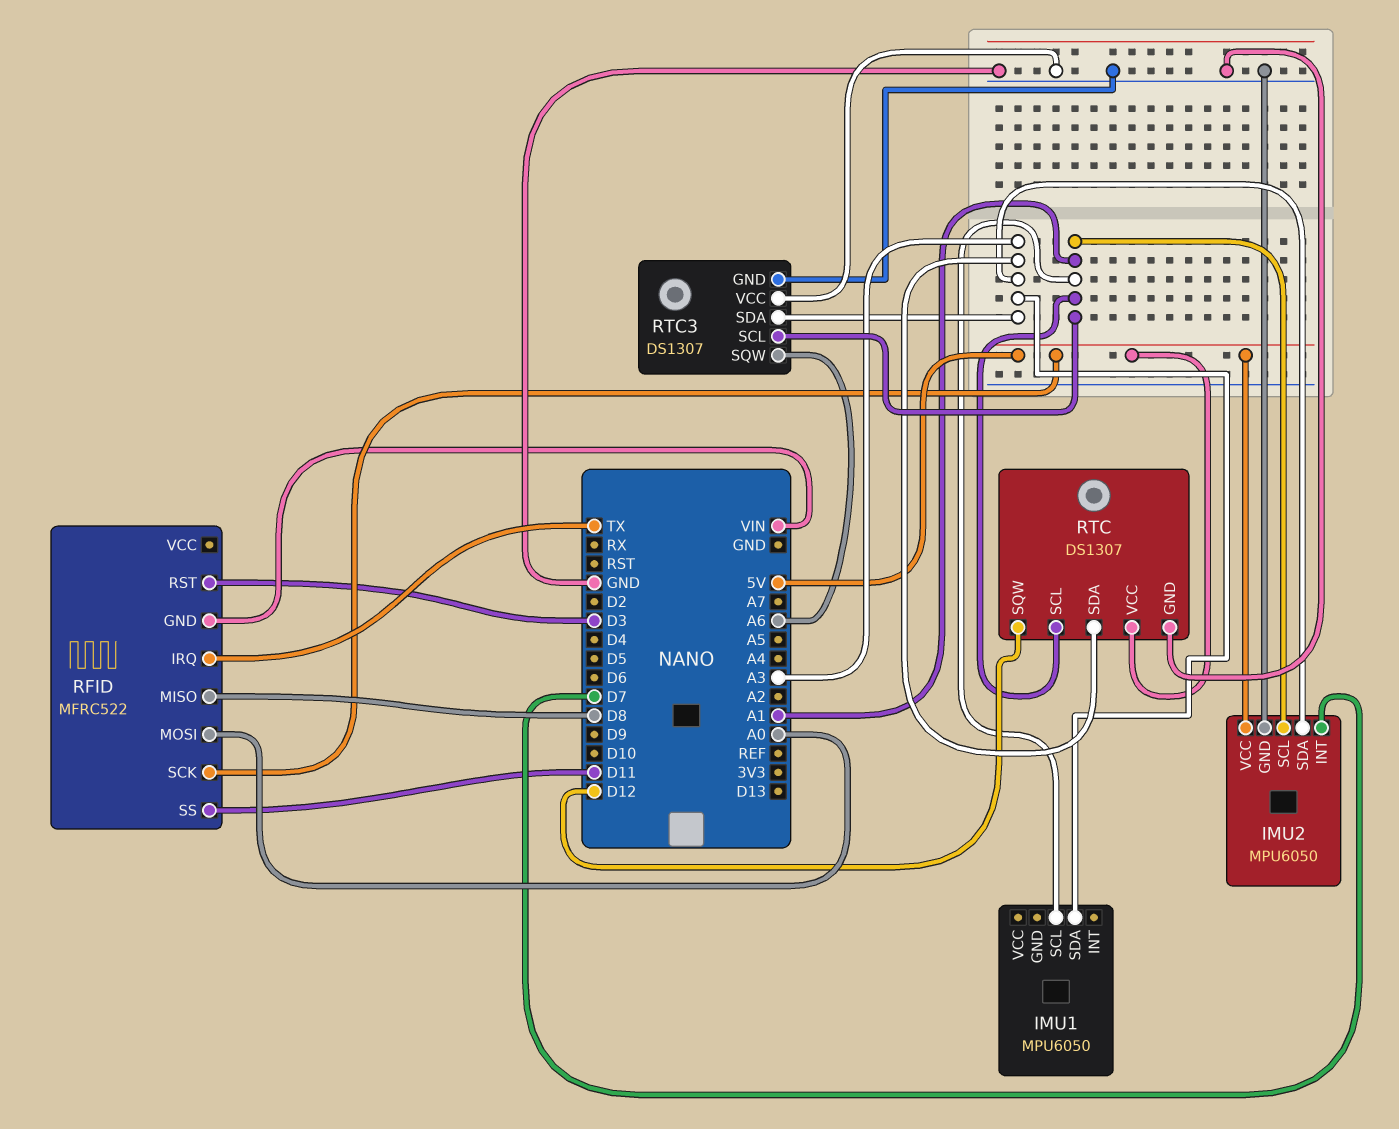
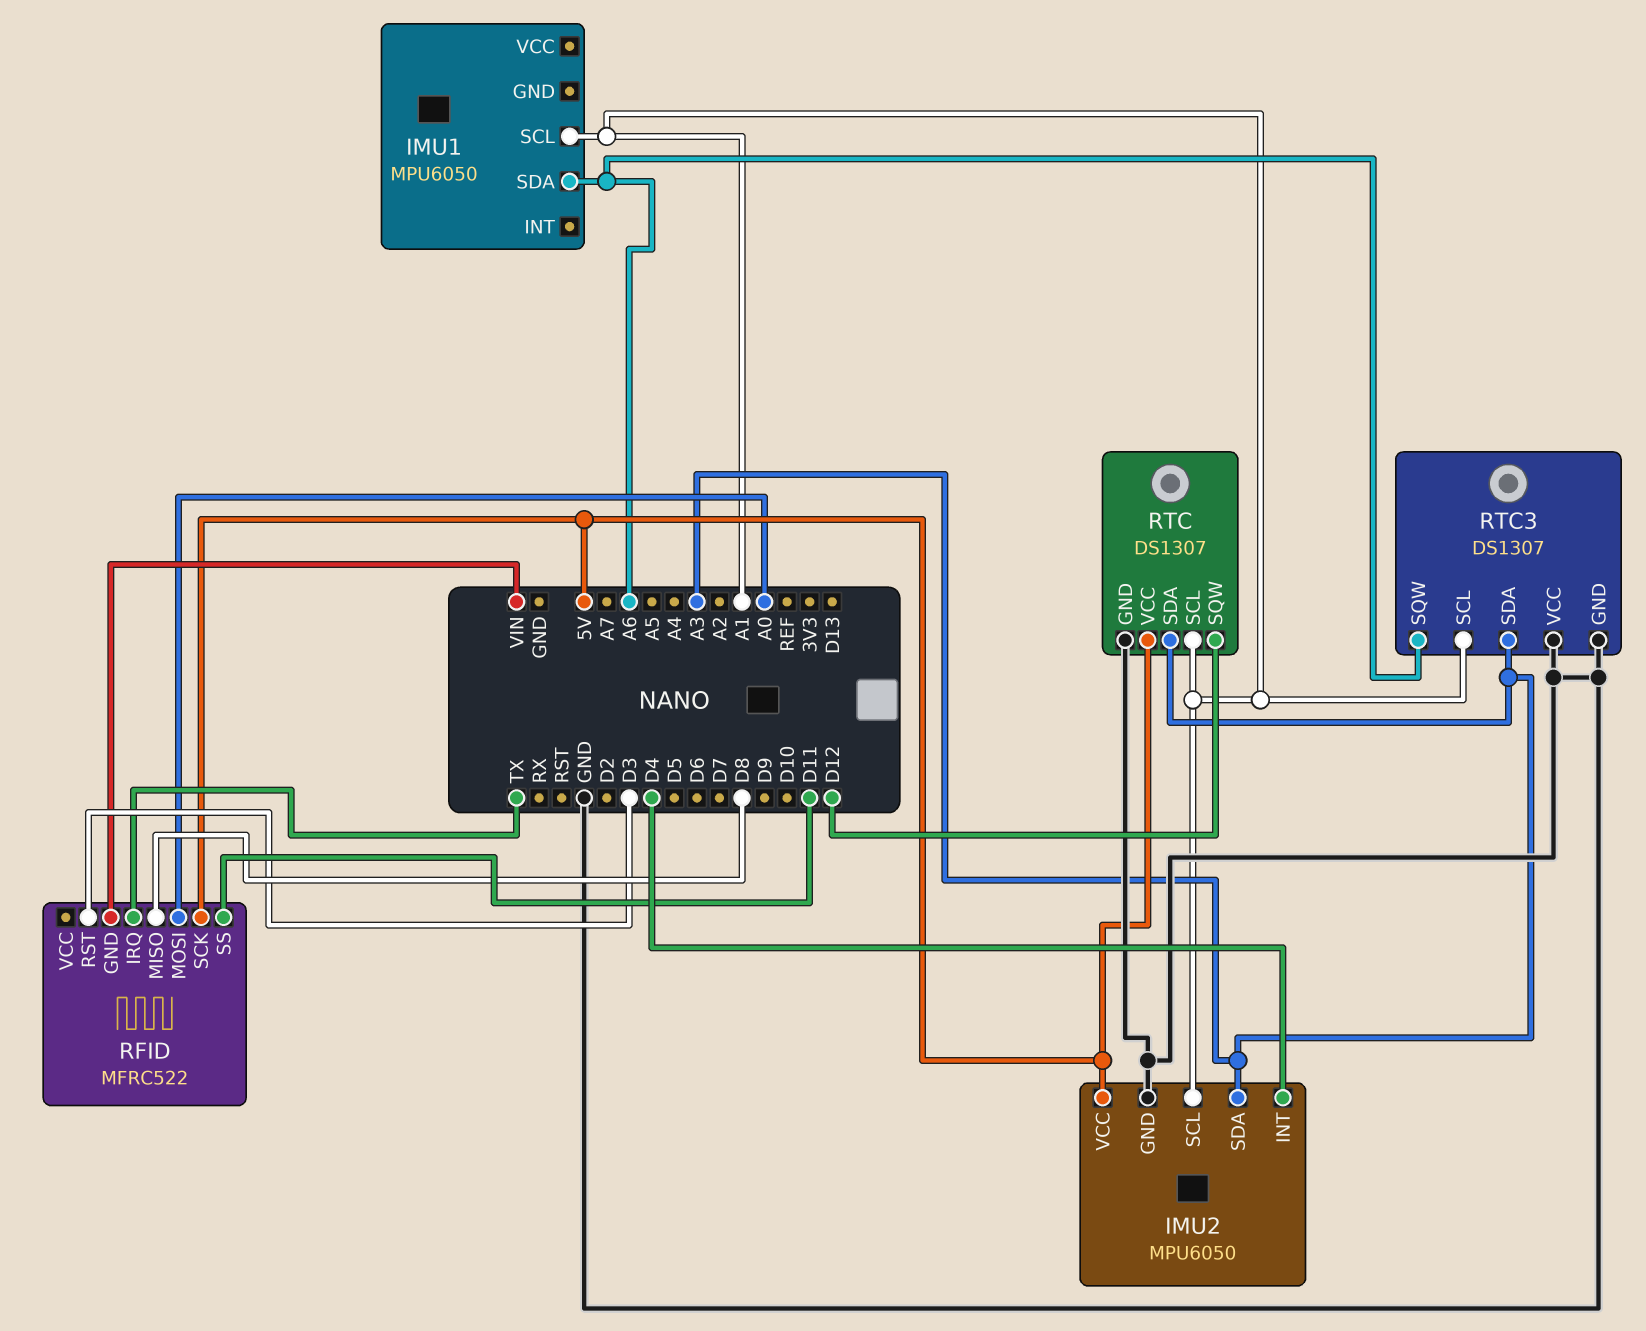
IMU1 pin SDA: A3 -> A6
IMU2 pin INT: D7 -> D4

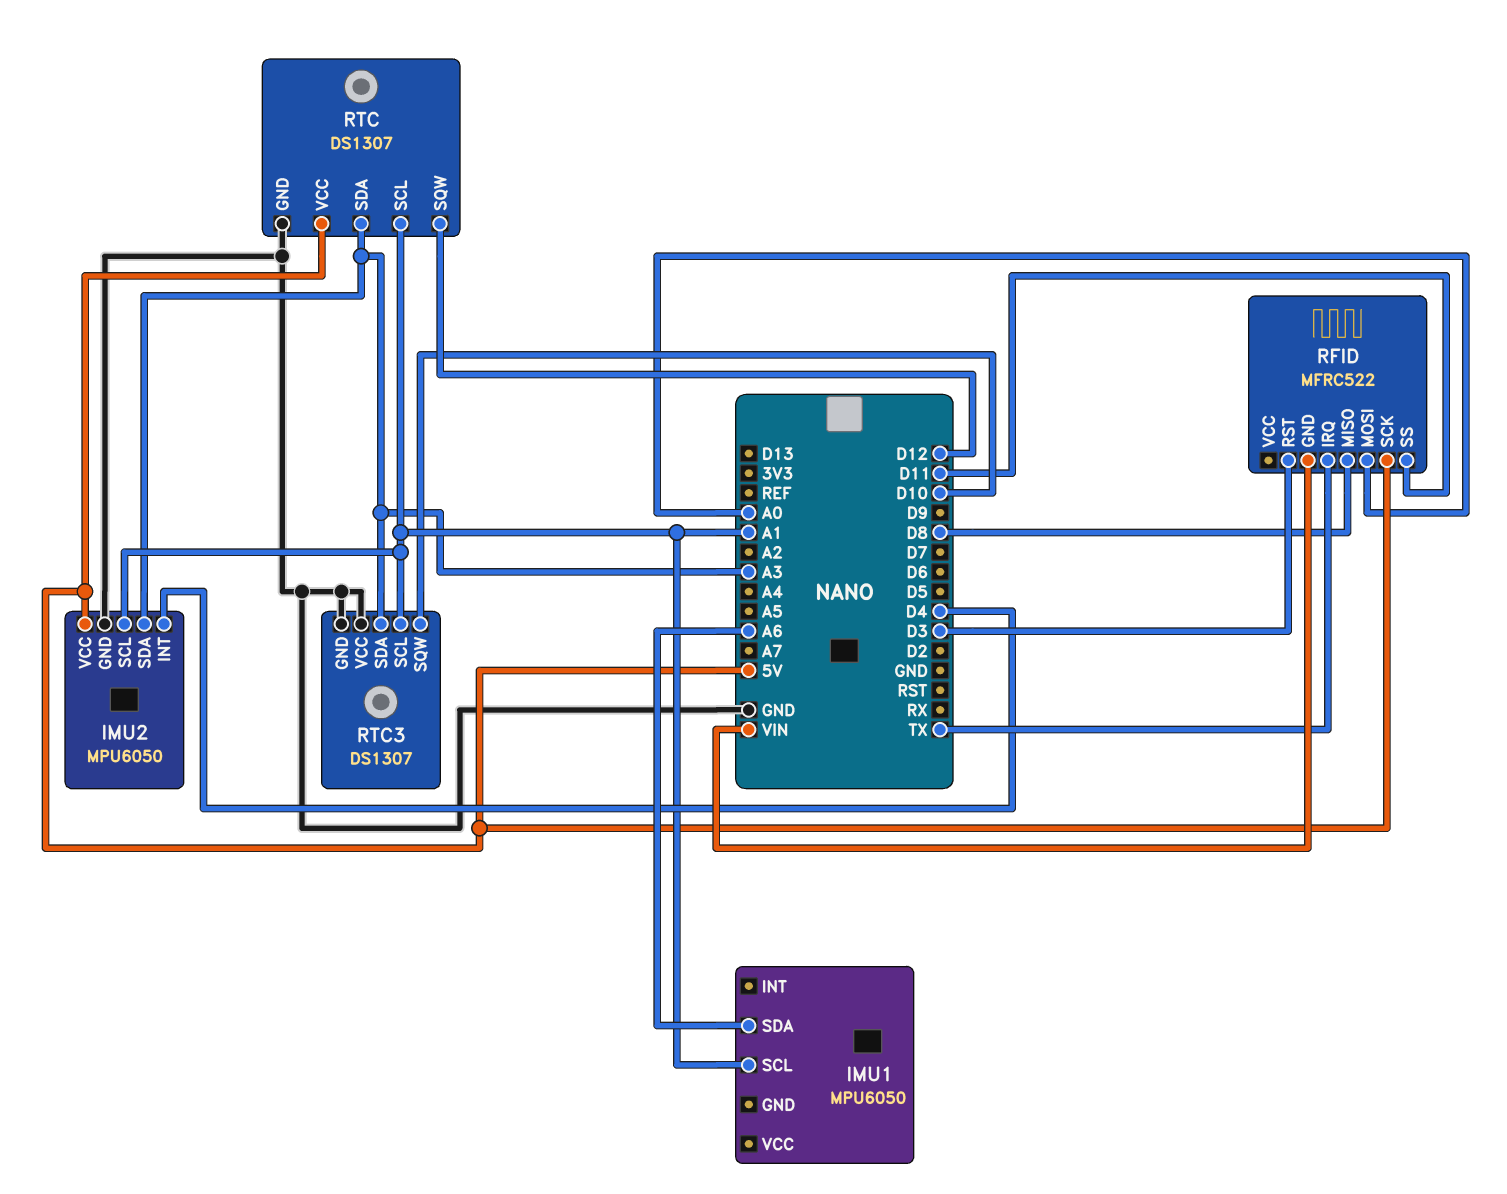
RTC3 pin SQW: A6 -> D10

